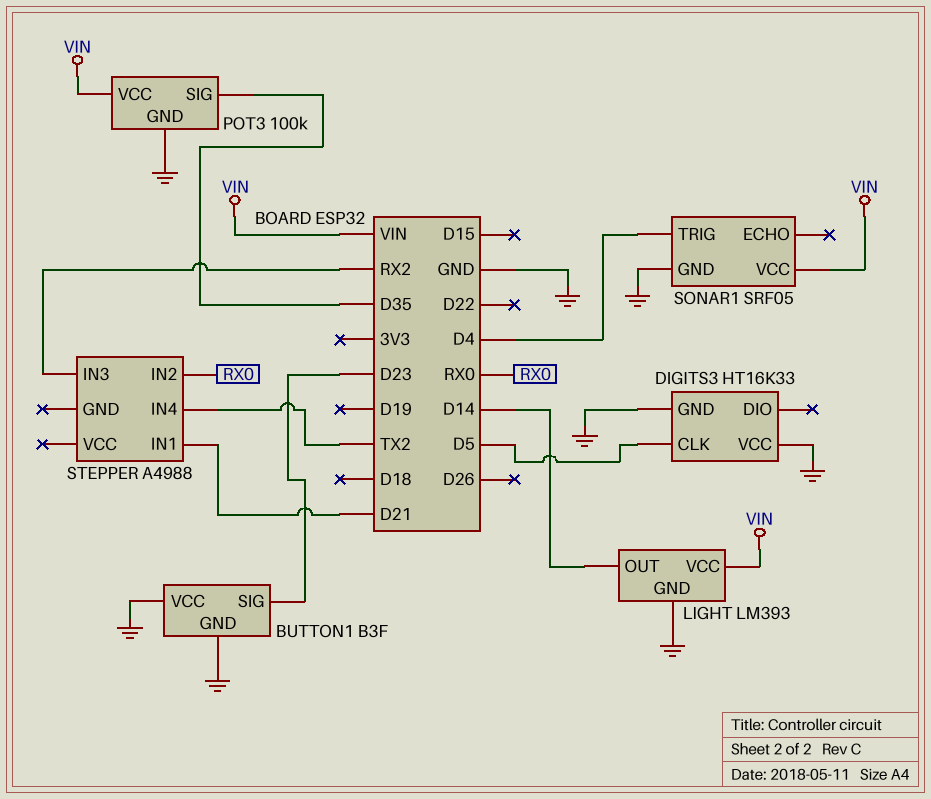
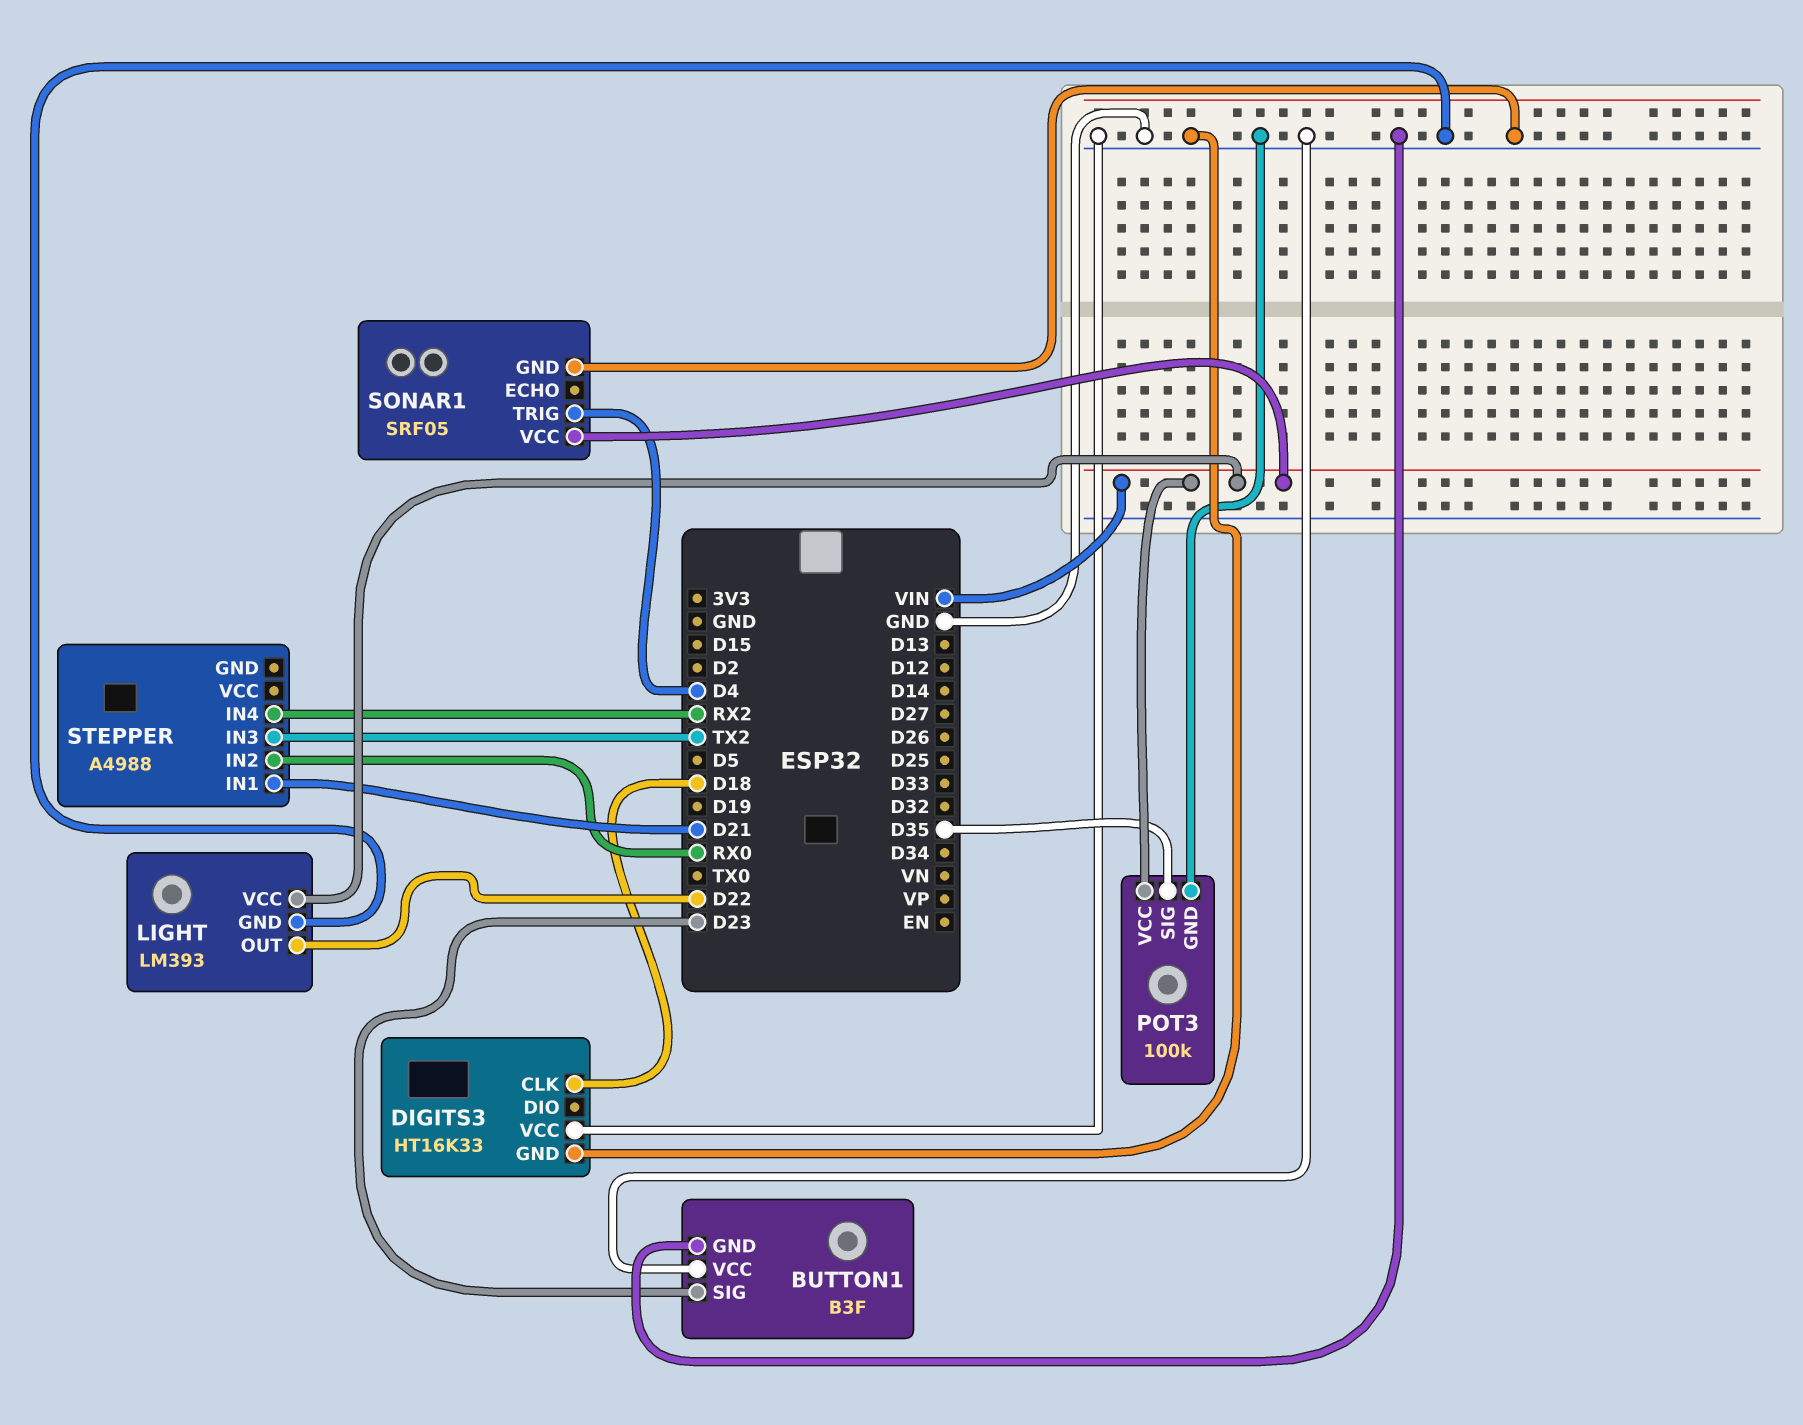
DIGITS3 pin CLK: D5 -> D18
LIGHT pin OUT: D14 -> D22
STEPPER pin IN3: RX2 -> TX2
STEPPER pin IN4: TX2 -> RX2

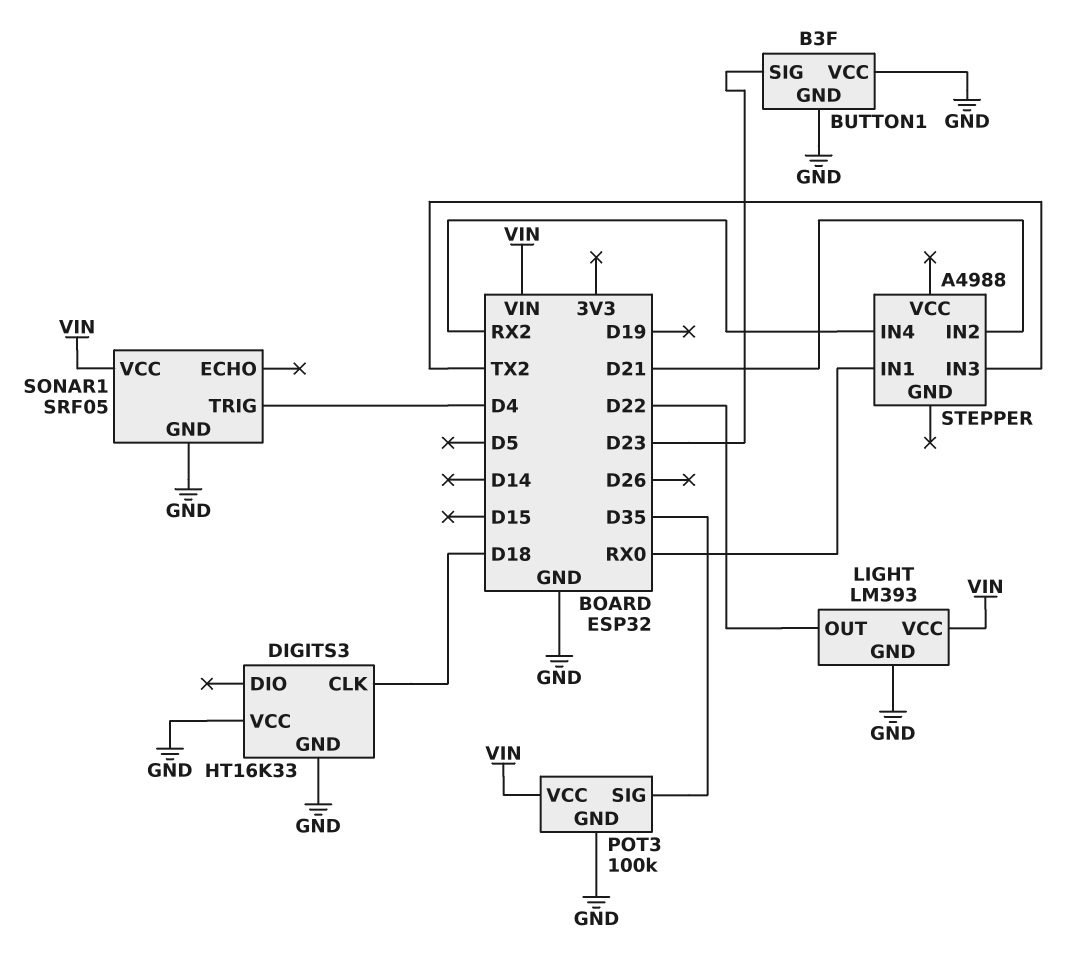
STEPPER pin IN1: D21 -> RX0
STEPPER pin IN2: RX0 -> D21

